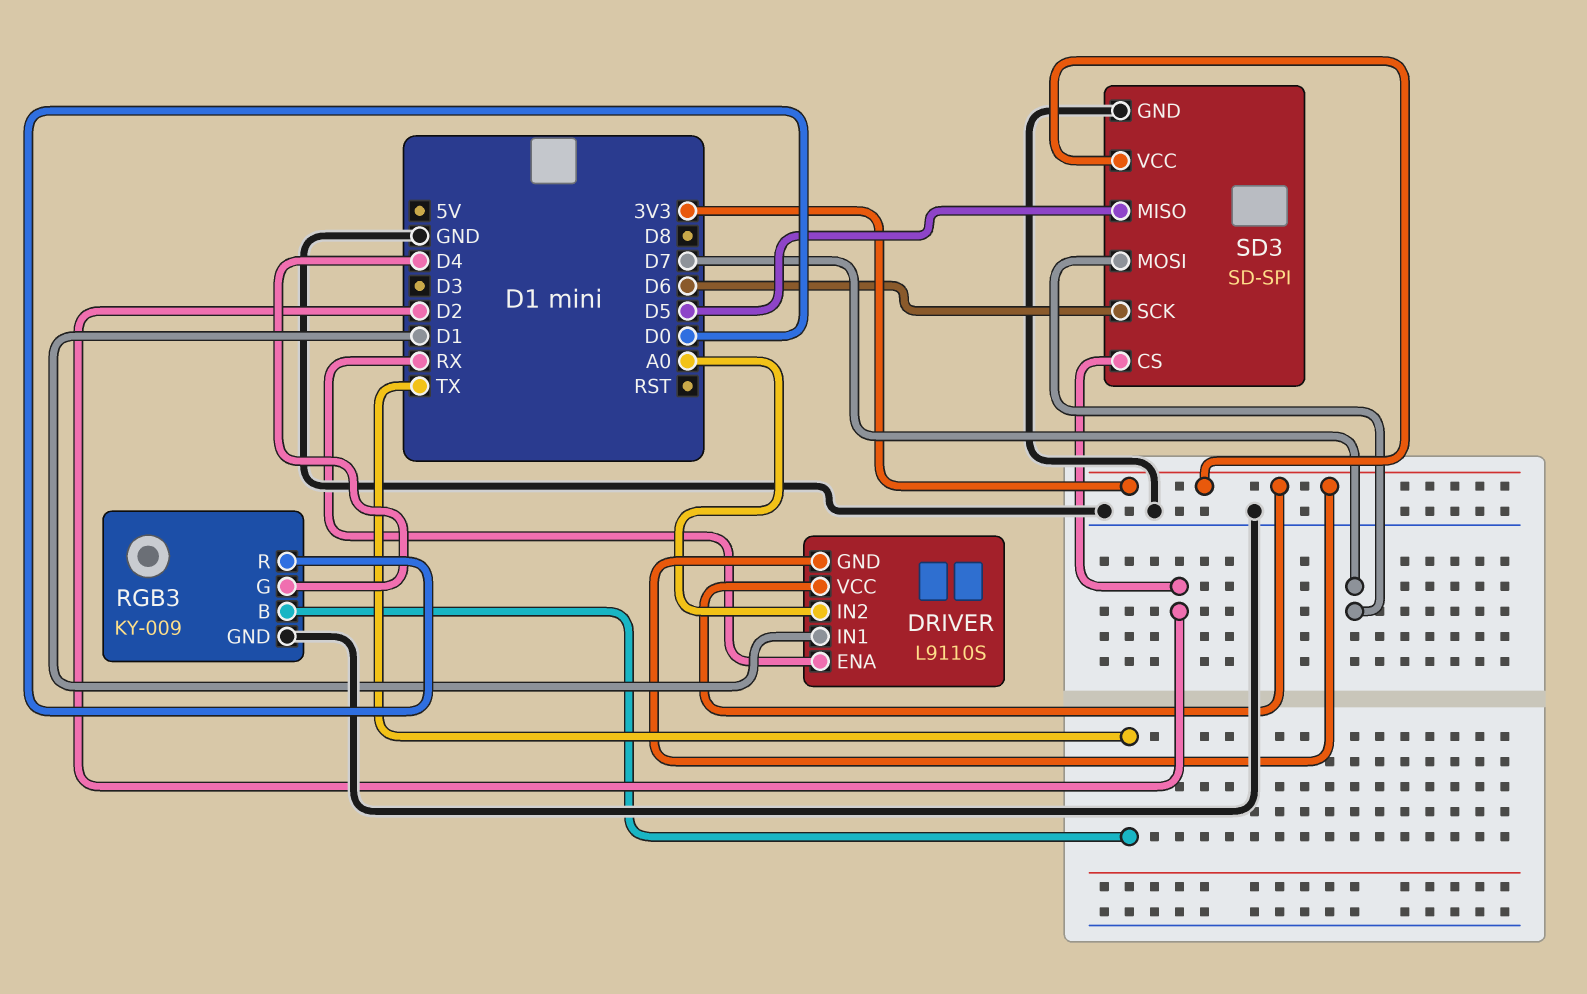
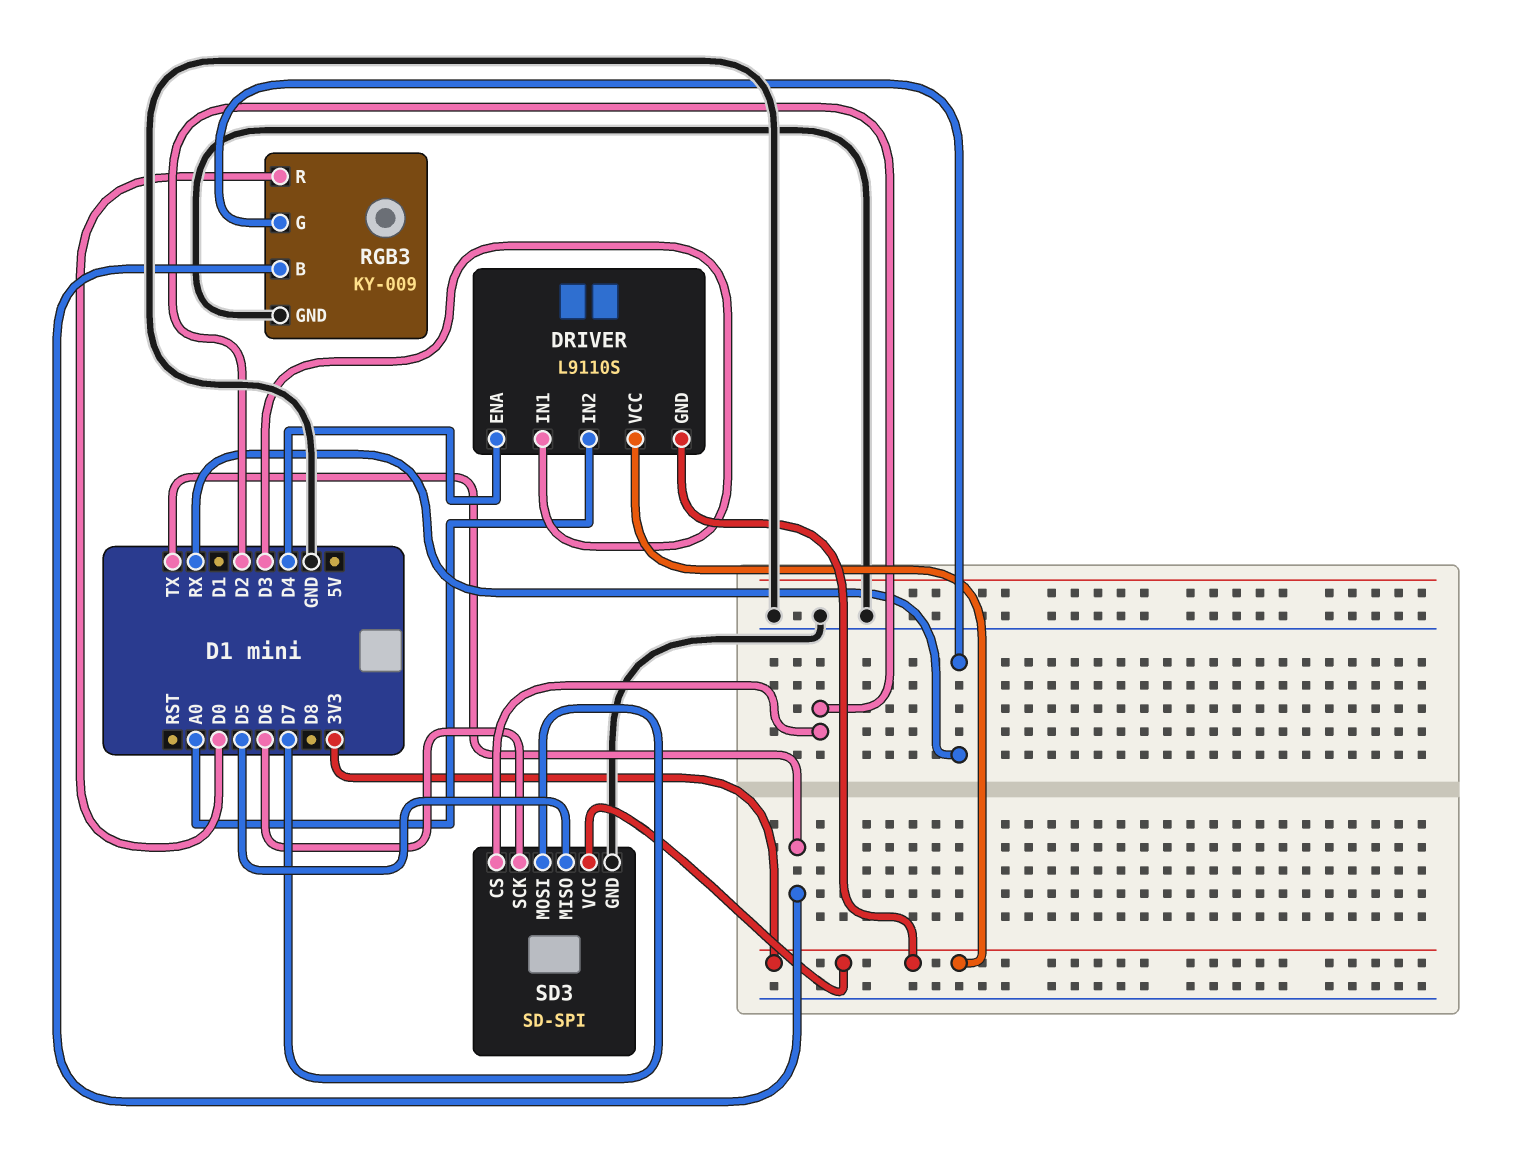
DRIVER pin ENA: RX -> D4
DRIVER pin IN1: D1 -> D3
RGB3 pin G: D4 -> RX

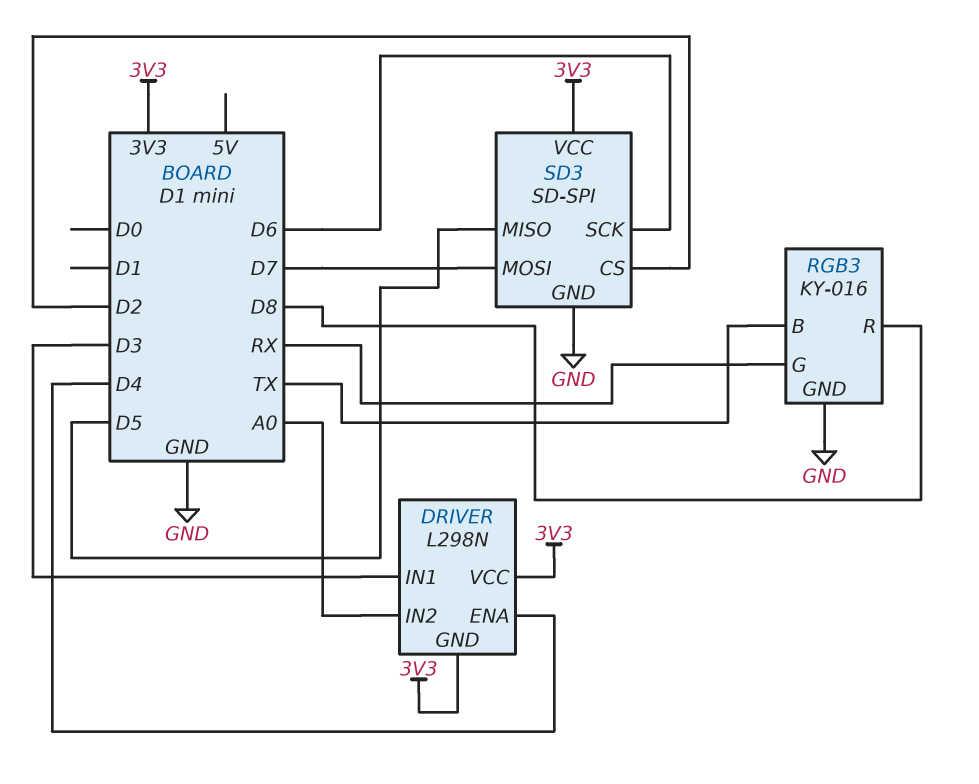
DRIVER: L9110S -> L298N
RGB3: KY-009 -> KY-016
RGB3 pin R: D0 -> D8

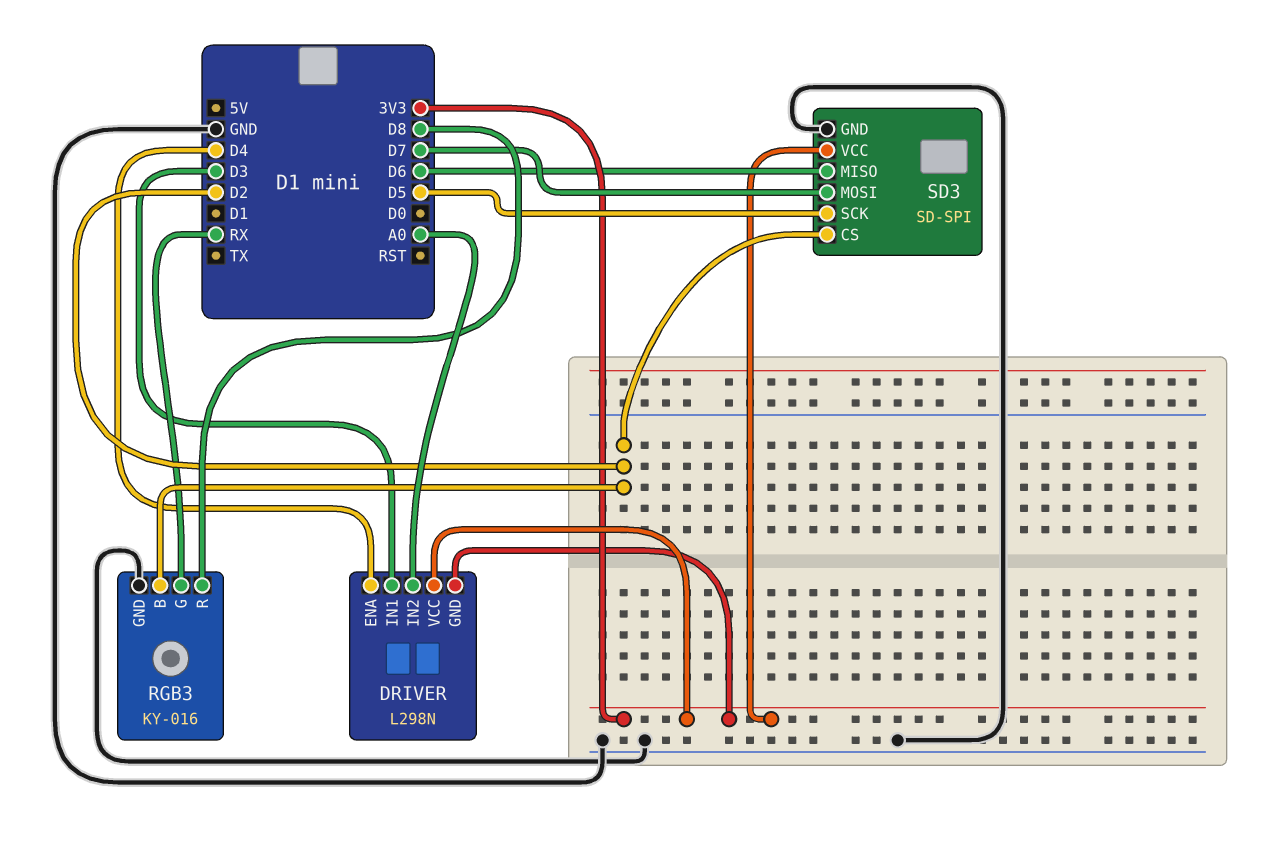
RGB3 pin B: TX -> D2
SD3 pin MISO: D5 -> D6
SD3 pin SCK: D6 -> D5

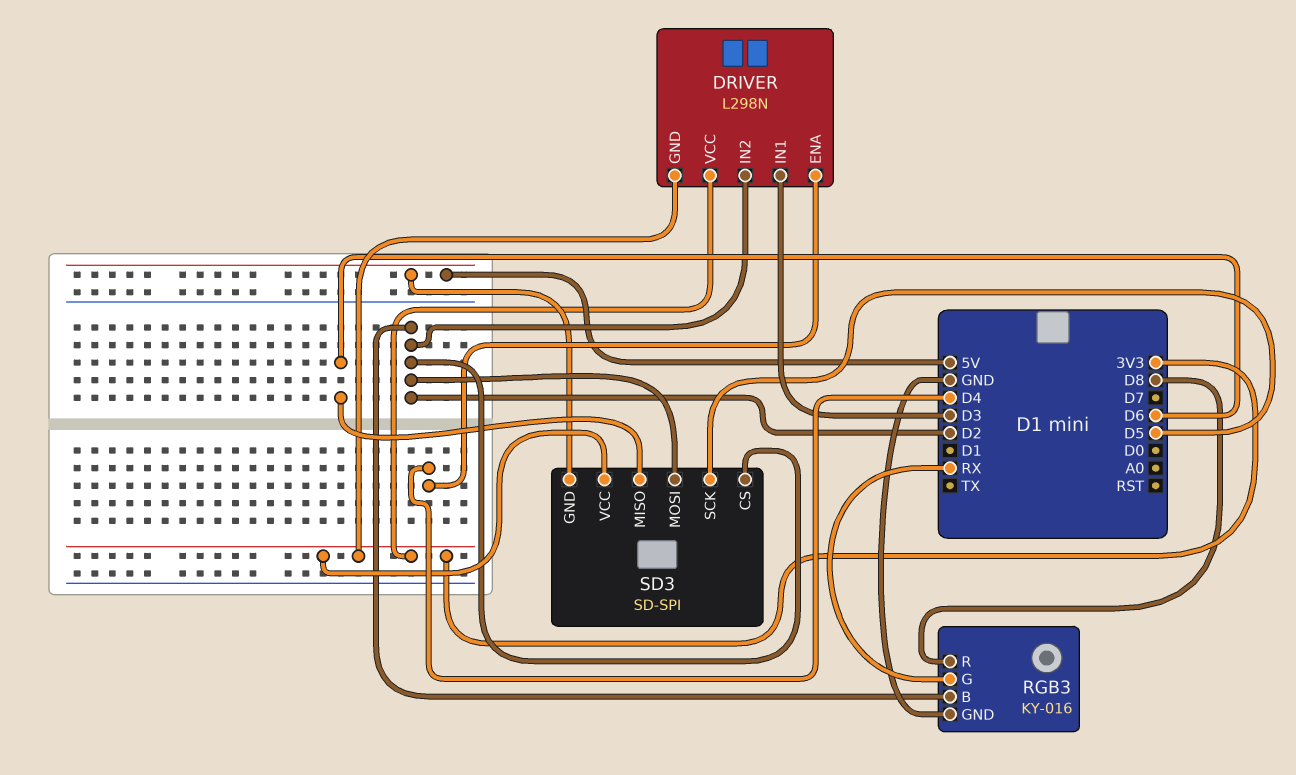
DRIVER pin IN2: A0 -> D2
SD3 pin GND: GND -> 5V
SD3 pin MOSI: D7 -> D2

